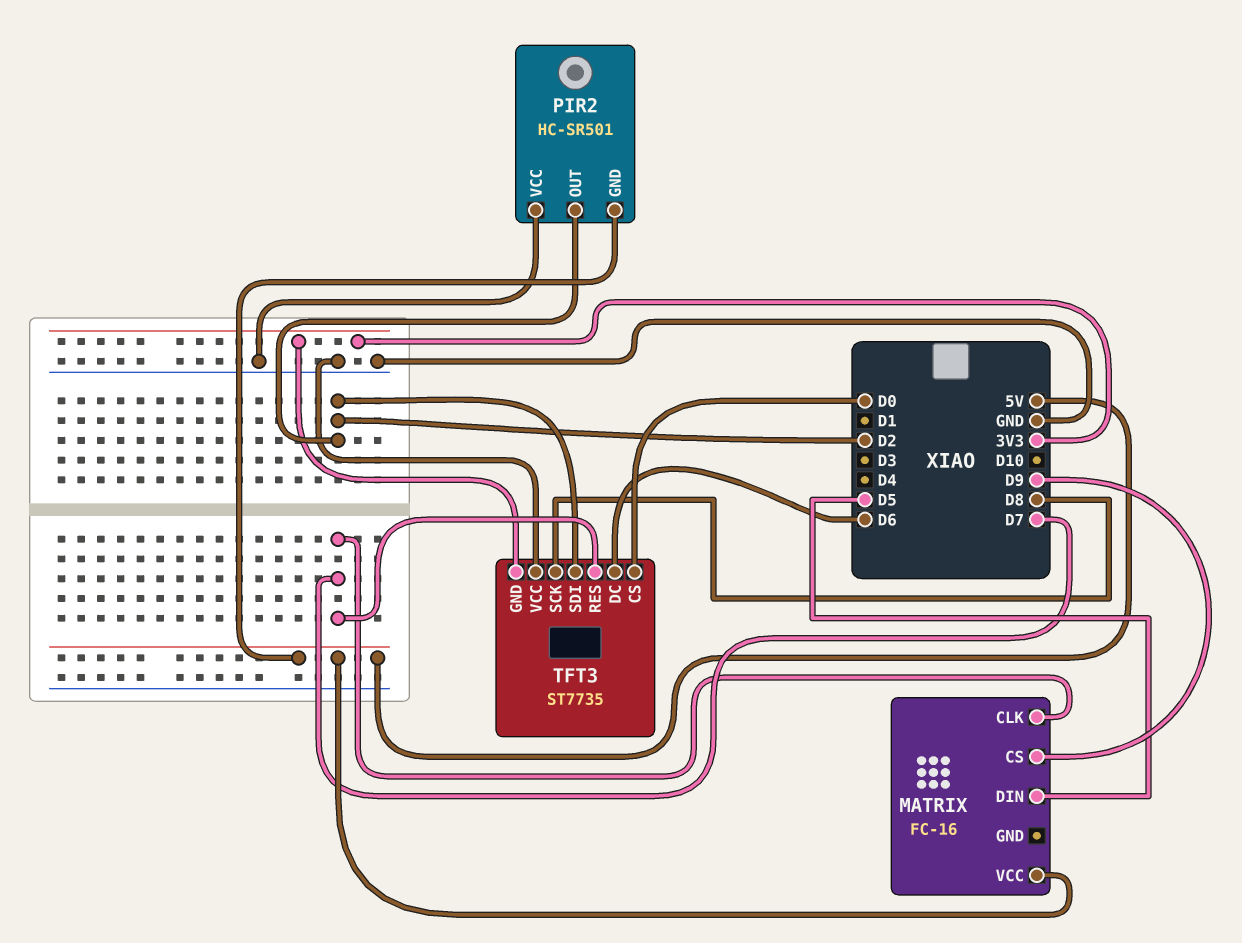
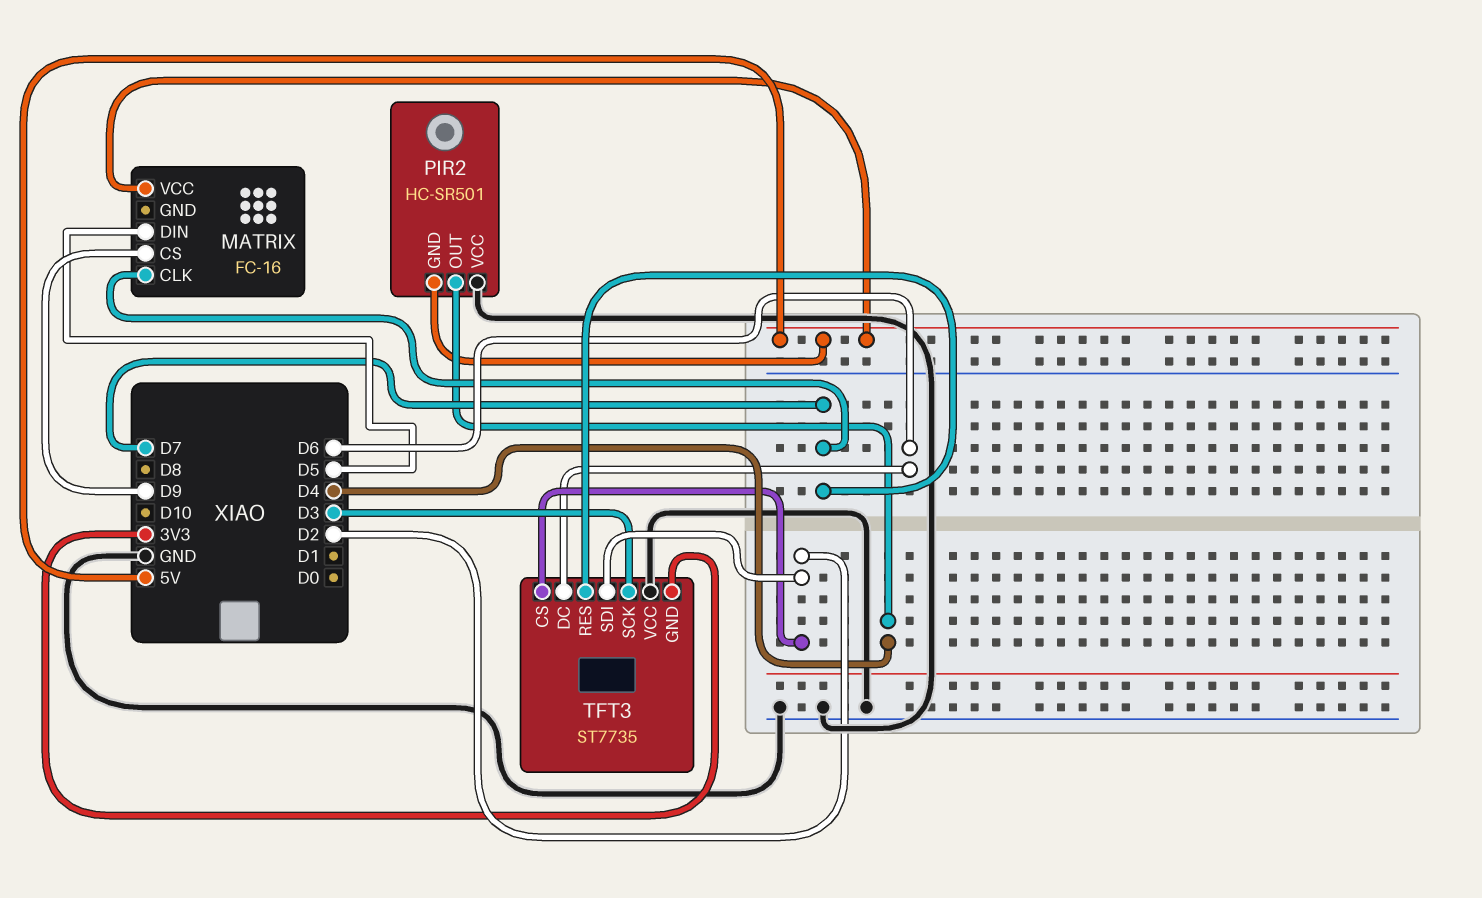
PIR2 pin OUT: D2 -> D4
TFT3 pin CS: D0 -> D2
TFT3 pin SCK: D8 -> D3

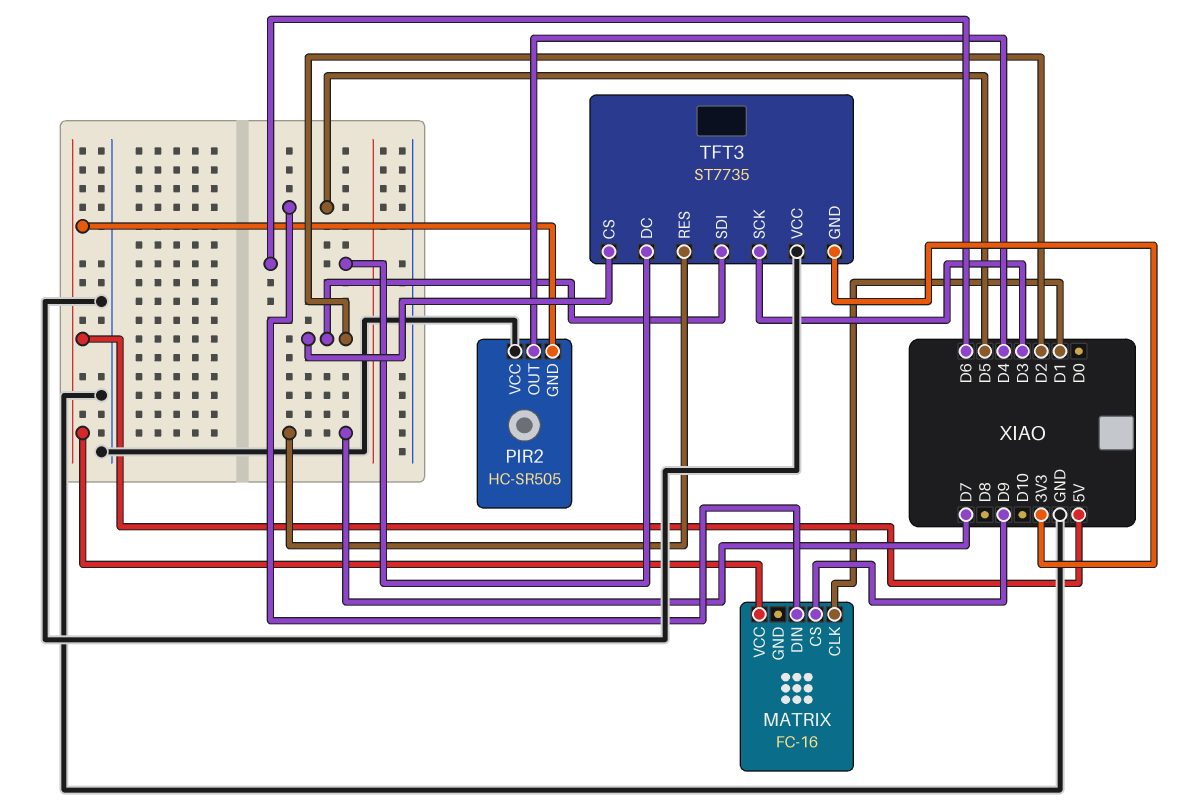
MATRIX pin CLK: D7 -> D1
PIR2: HC-SR501 -> HC-SR505

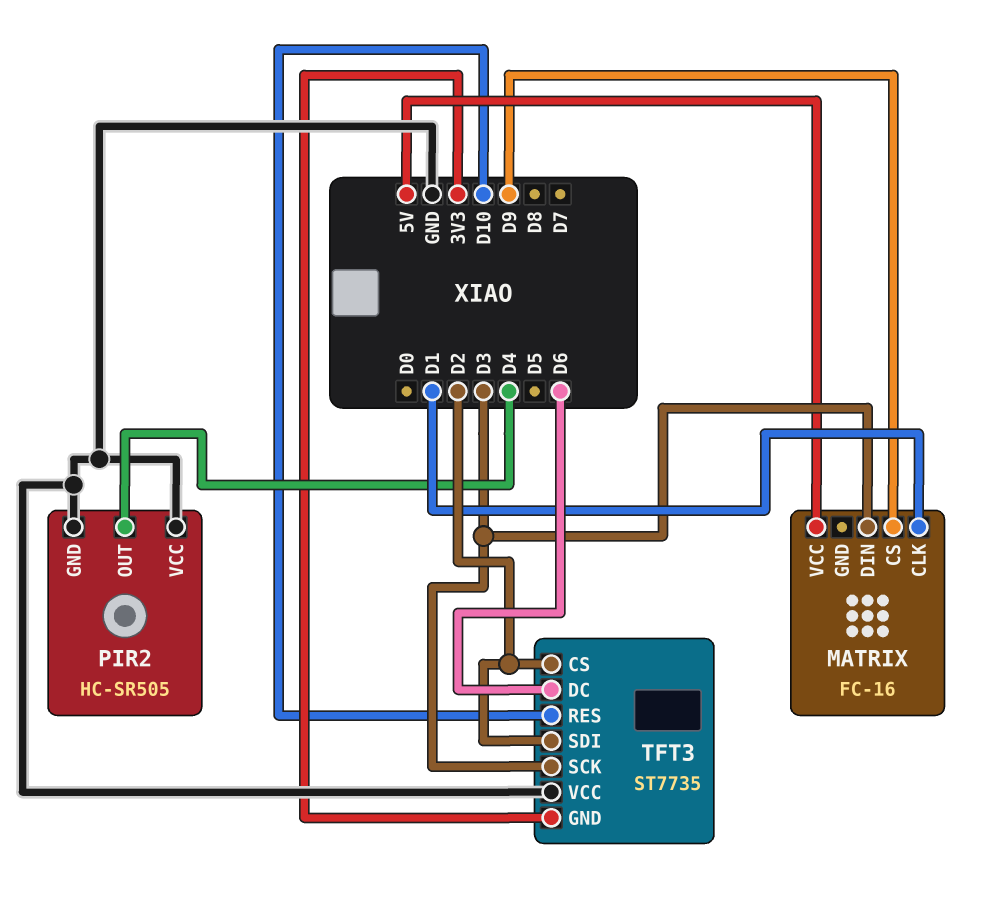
MATRIX pin DIN: D5 -> D3
PIR2 pin GND: 5V -> GND
TFT3 pin RES: D7 -> D10

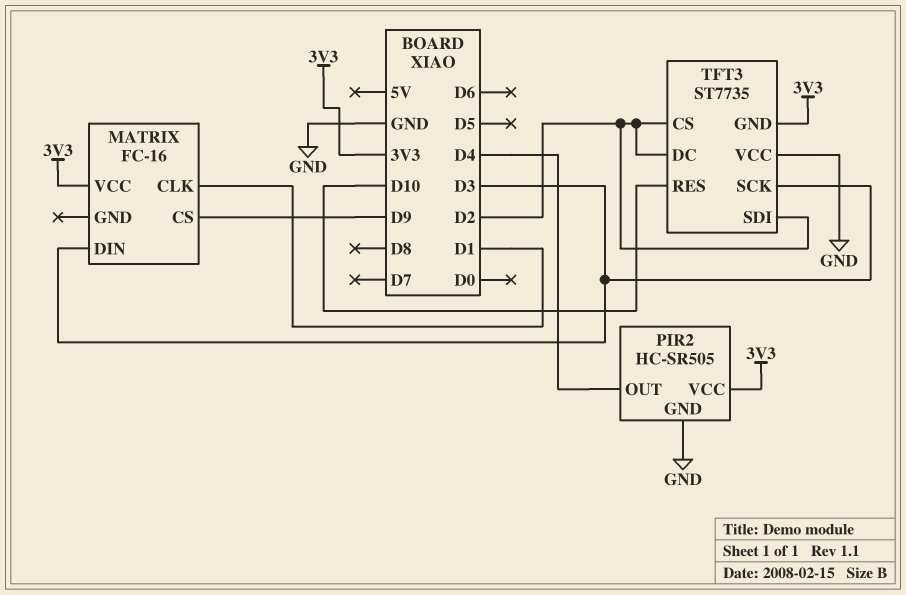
MATRIX pin VCC: 5V -> 3V3
PIR2 pin VCC: GND -> 3V3
TFT3 pin DC: D6 -> D2

